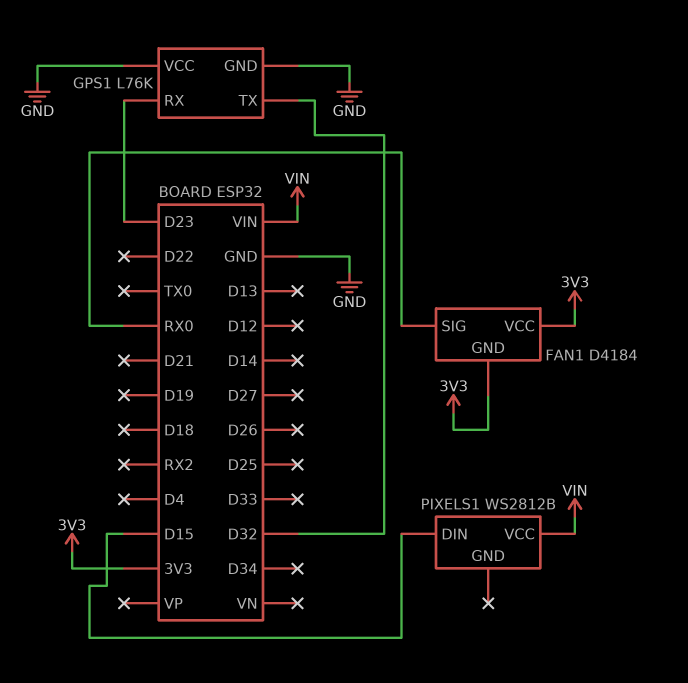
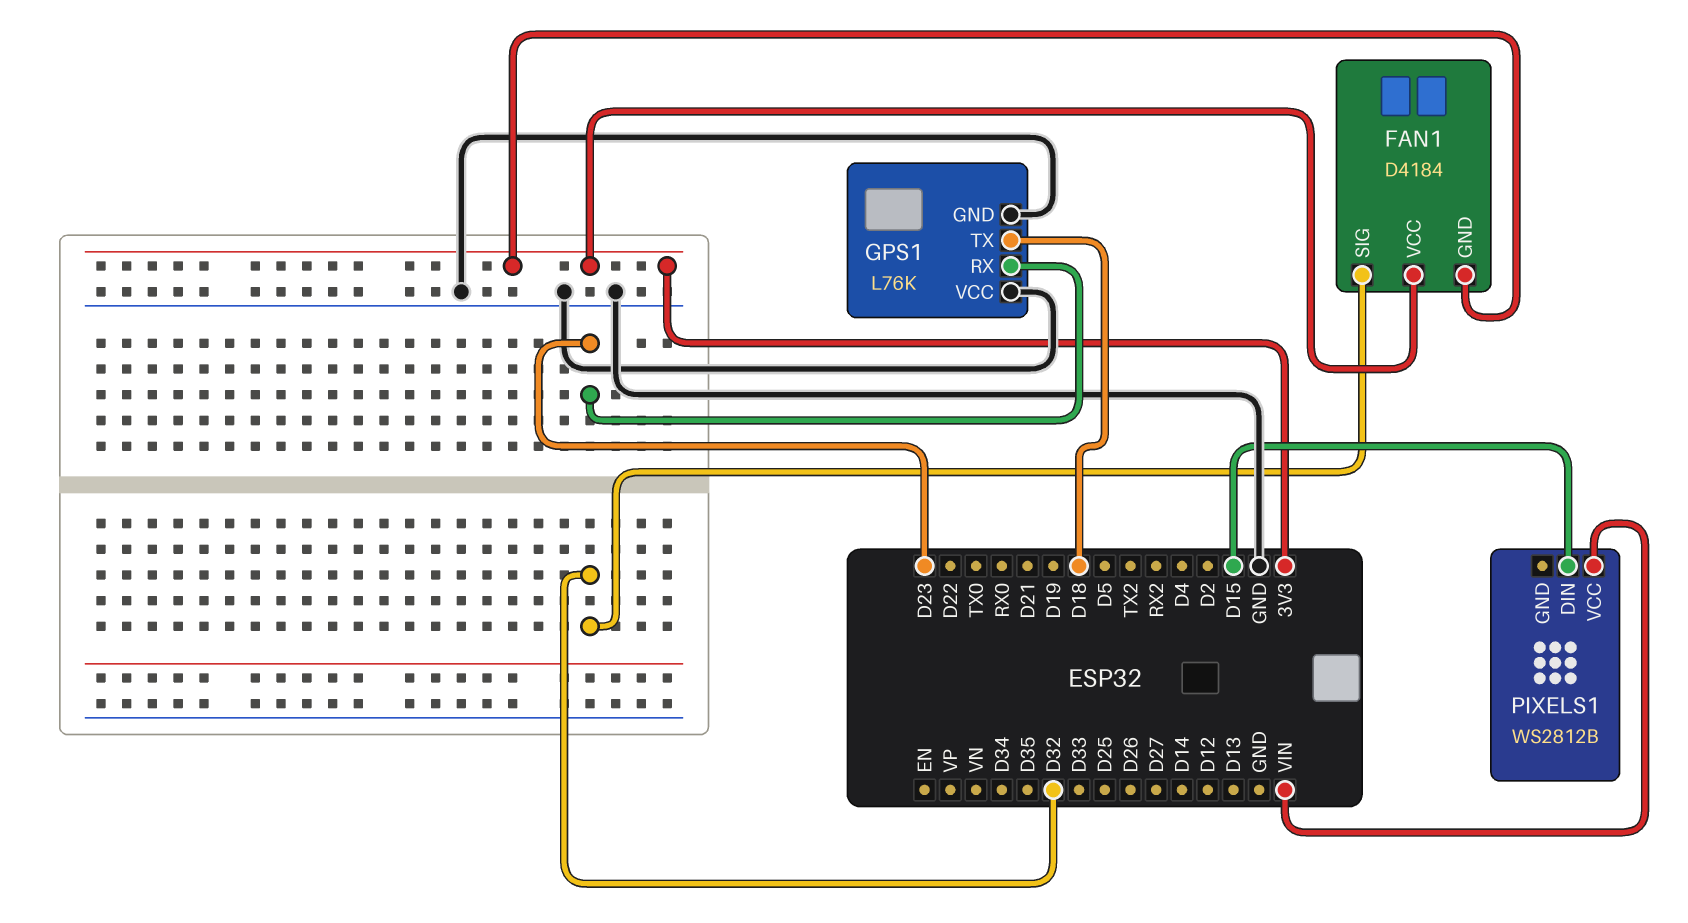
FAN1 pin SIG: RX0 -> D32
GPS1 pin TX: D32 -> D18

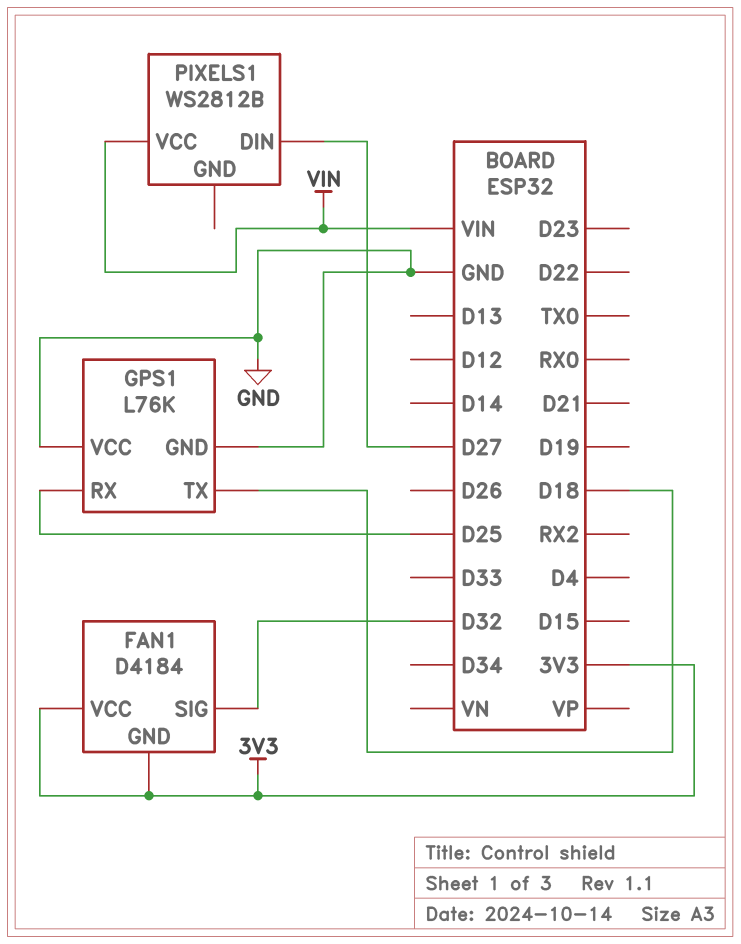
GPS1 pin RX: D23 -> D25
PIXELS1 pin DIN: D15 -> D27

